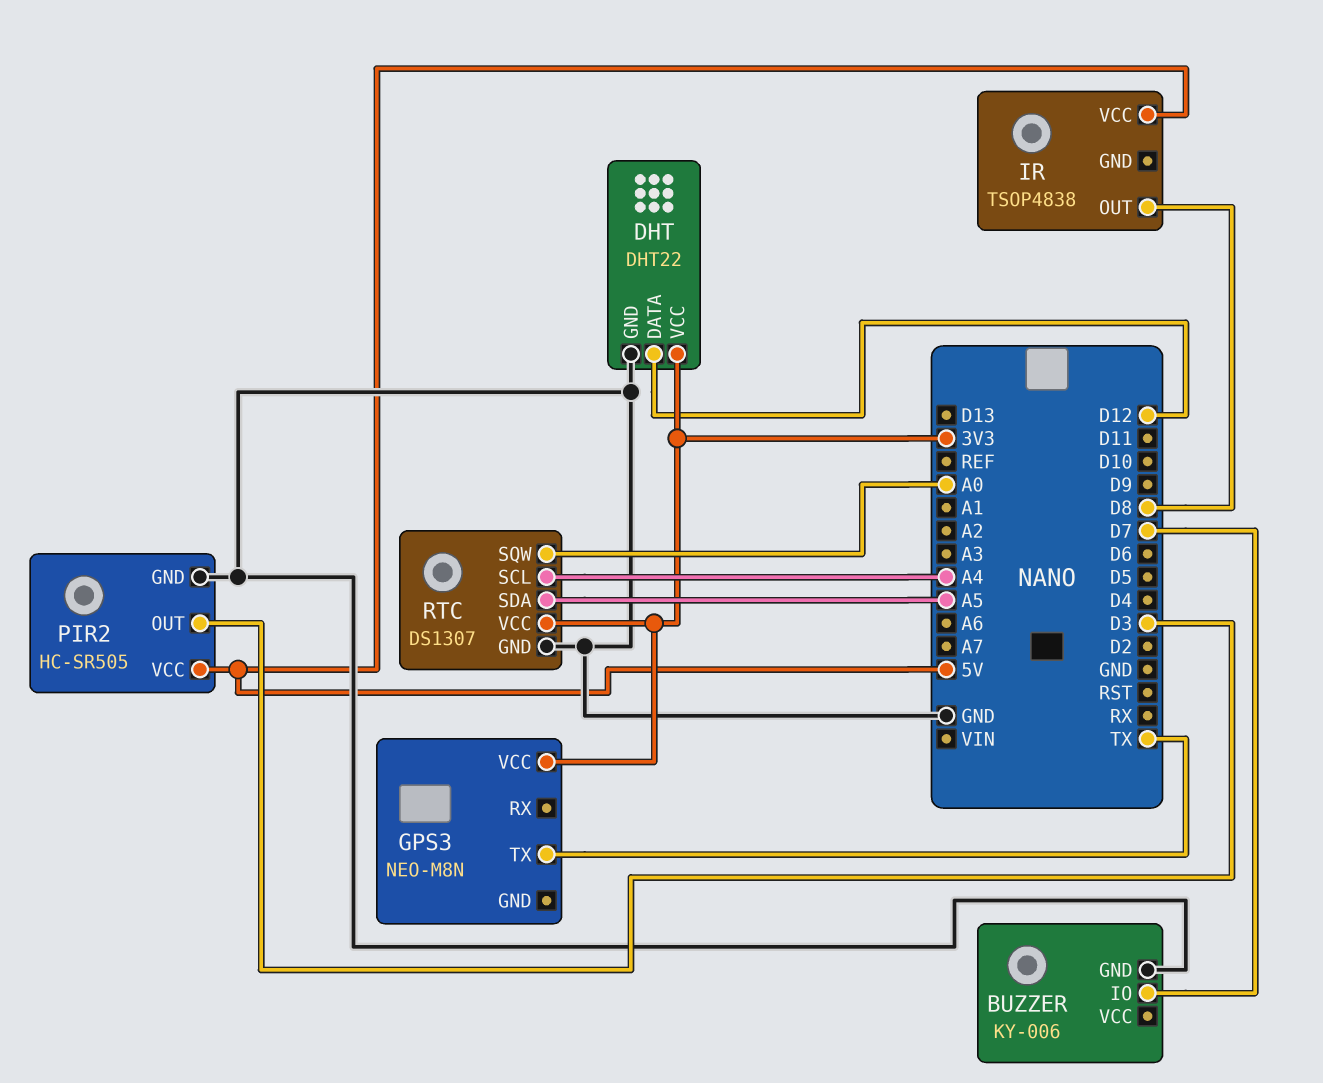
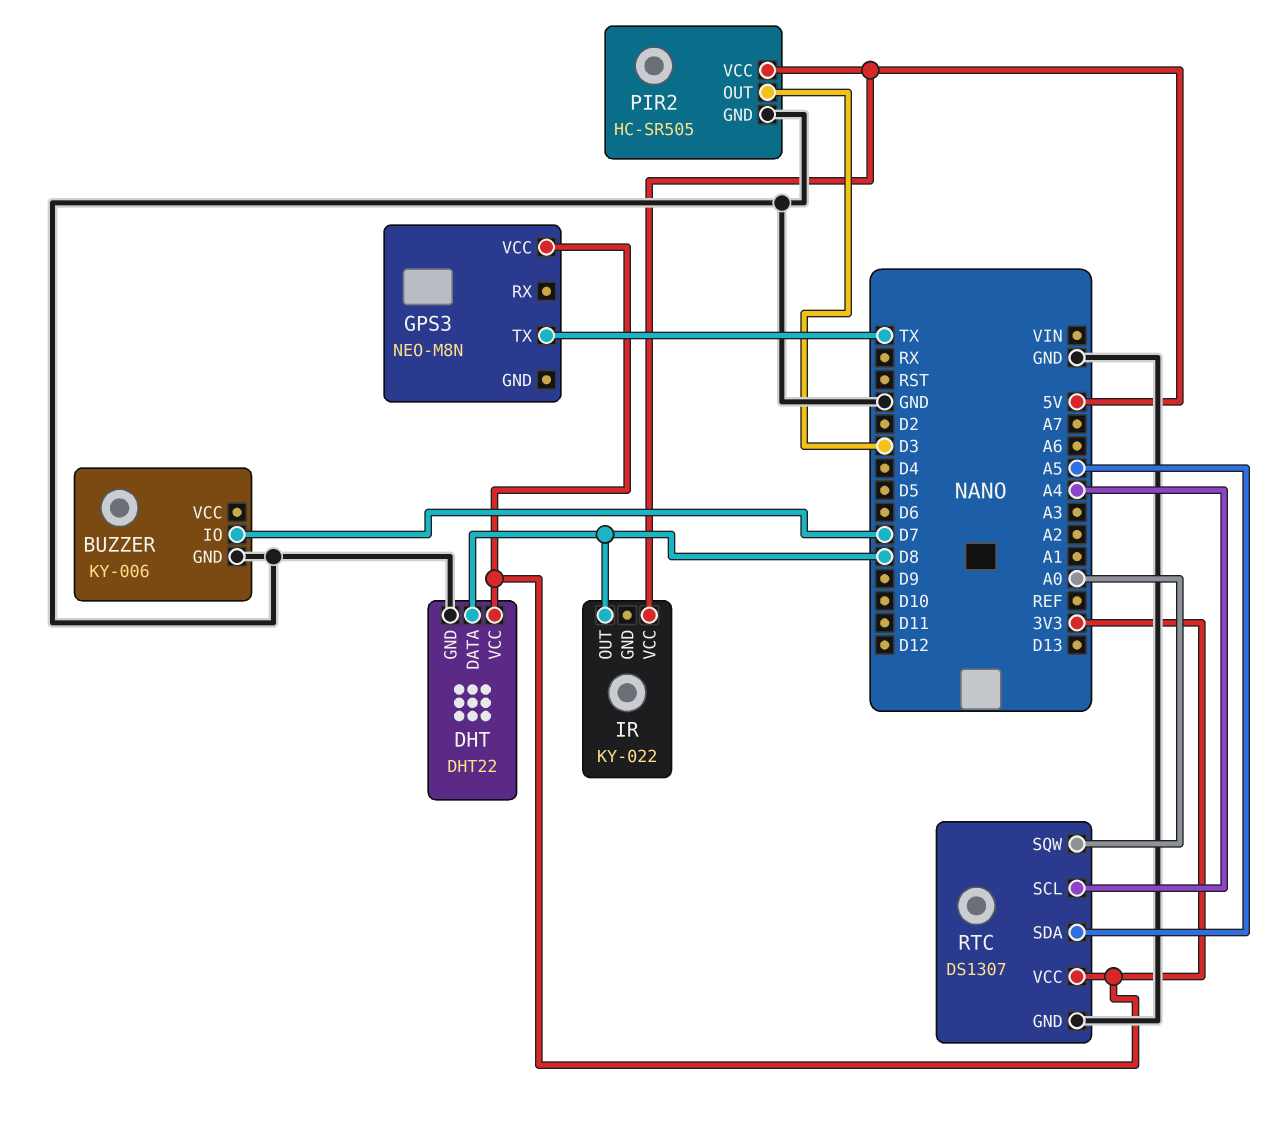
DHT pin DATA: D12 -> D8
IR: TSOP4838 -> KY-022

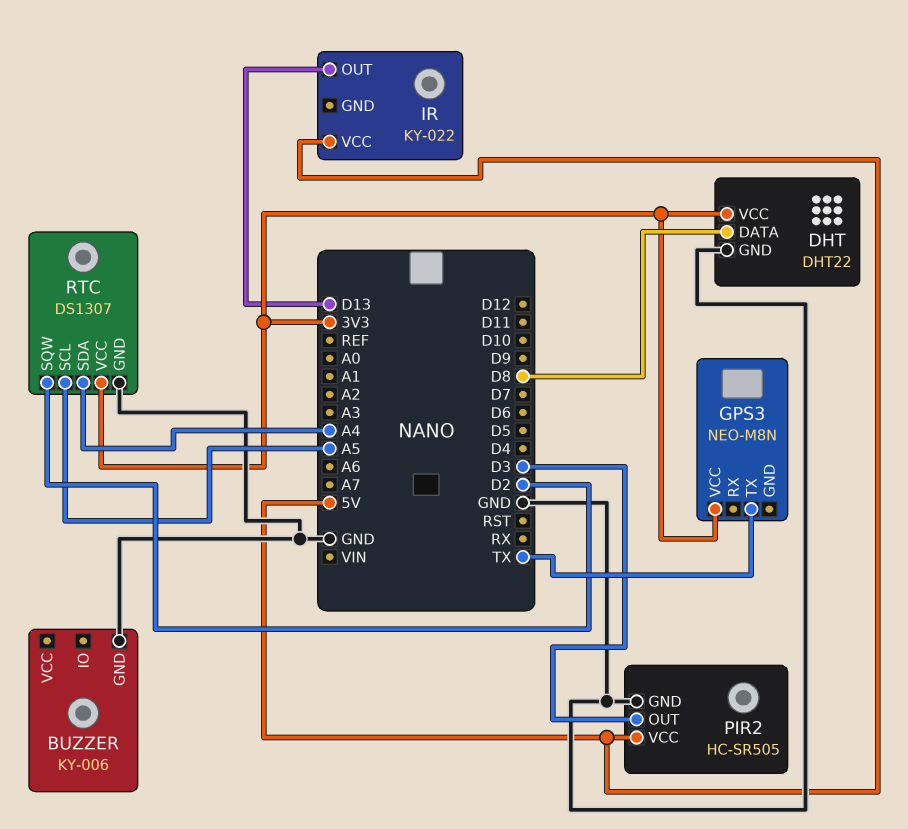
BUZZER pin IO: D7 -> none
IR pin OUT: D8 -> D13
RTC pin SCL: A4 -> A5
RTC pin SDA: A5 -> A4
RTC pin SQW: A0 -> D2

